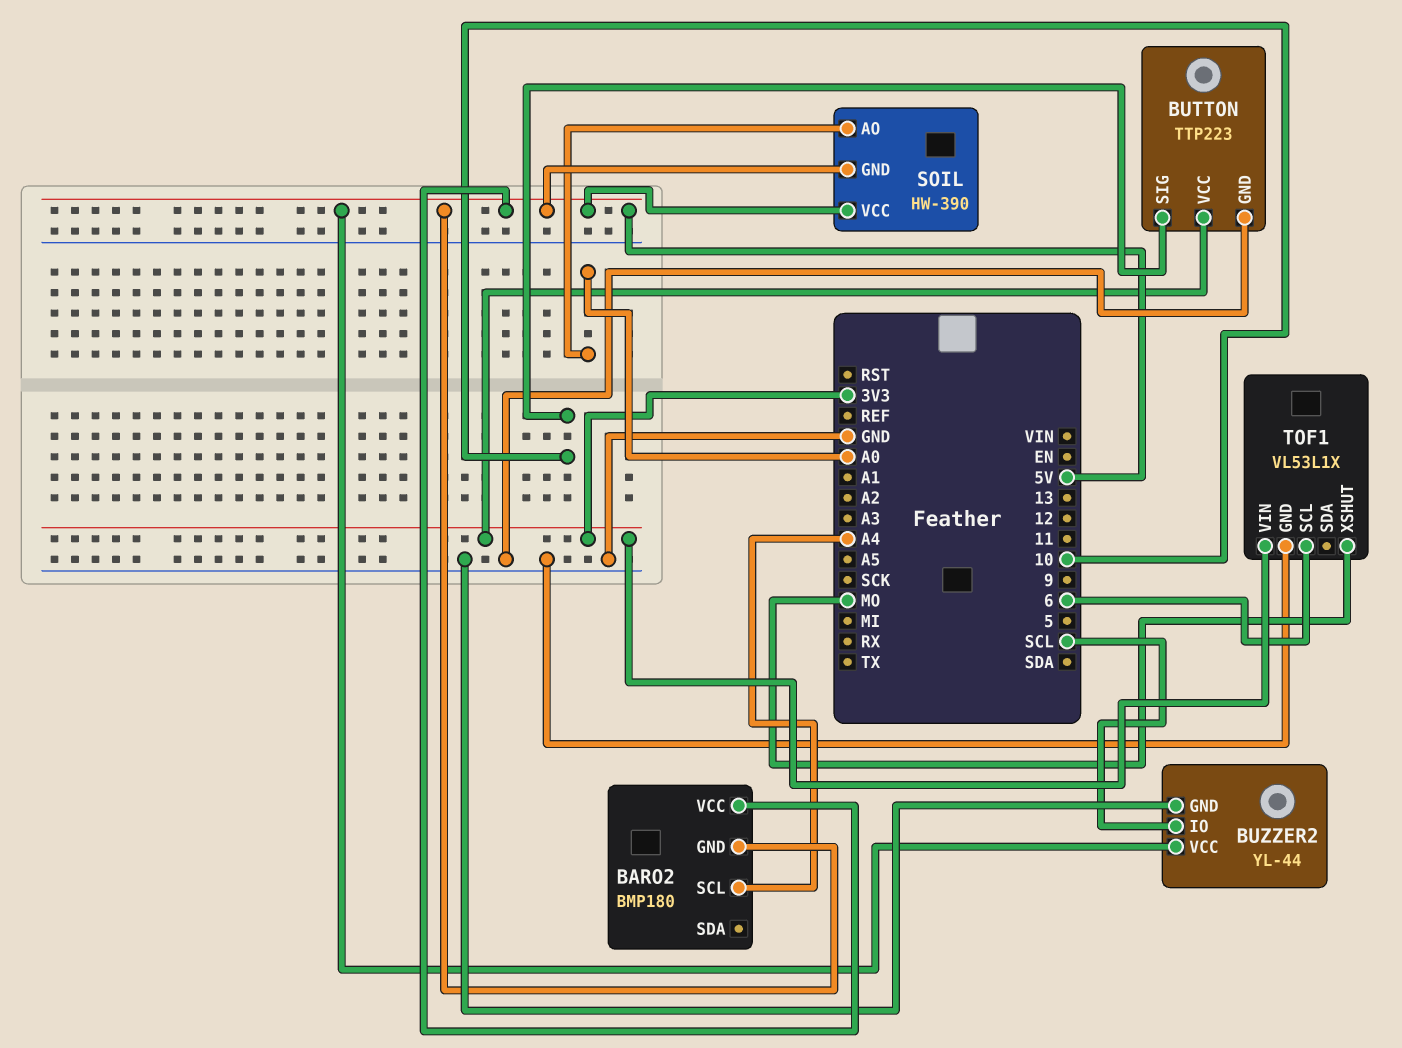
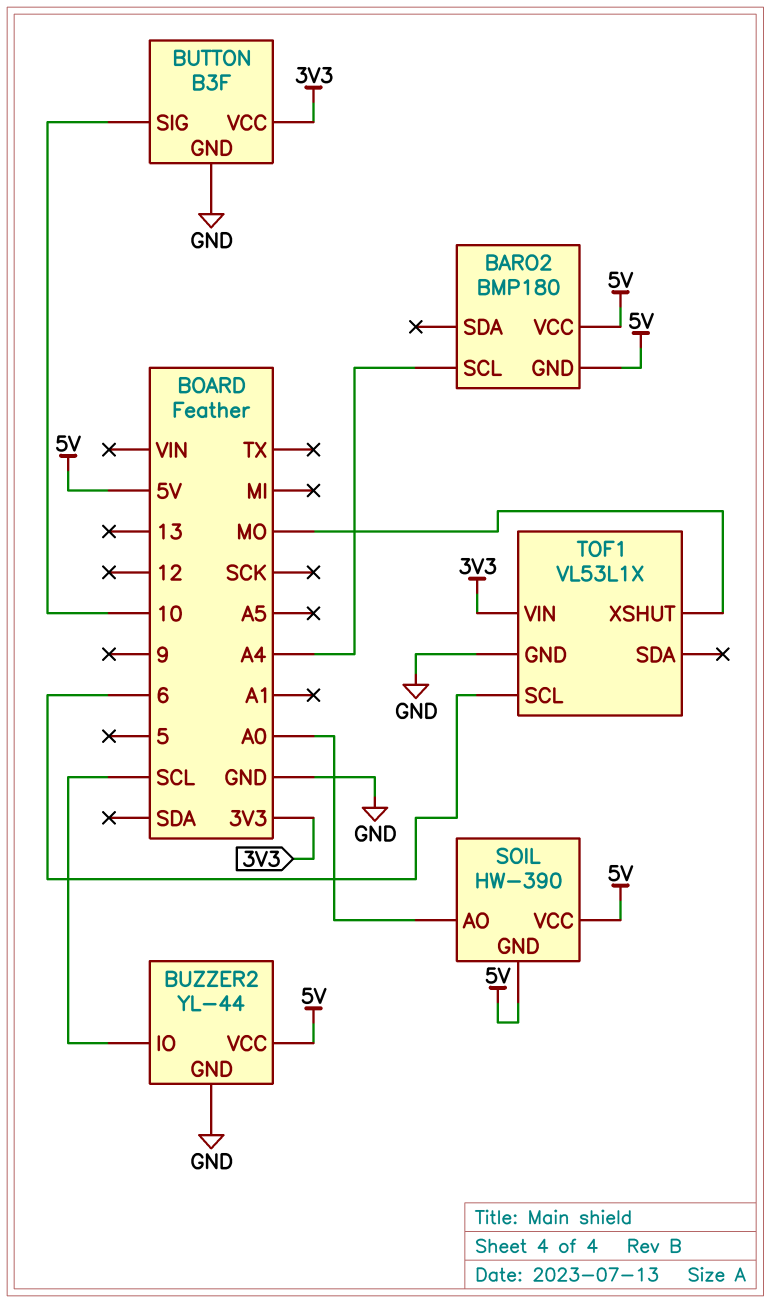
BUTTON: TTP223 -> B3F

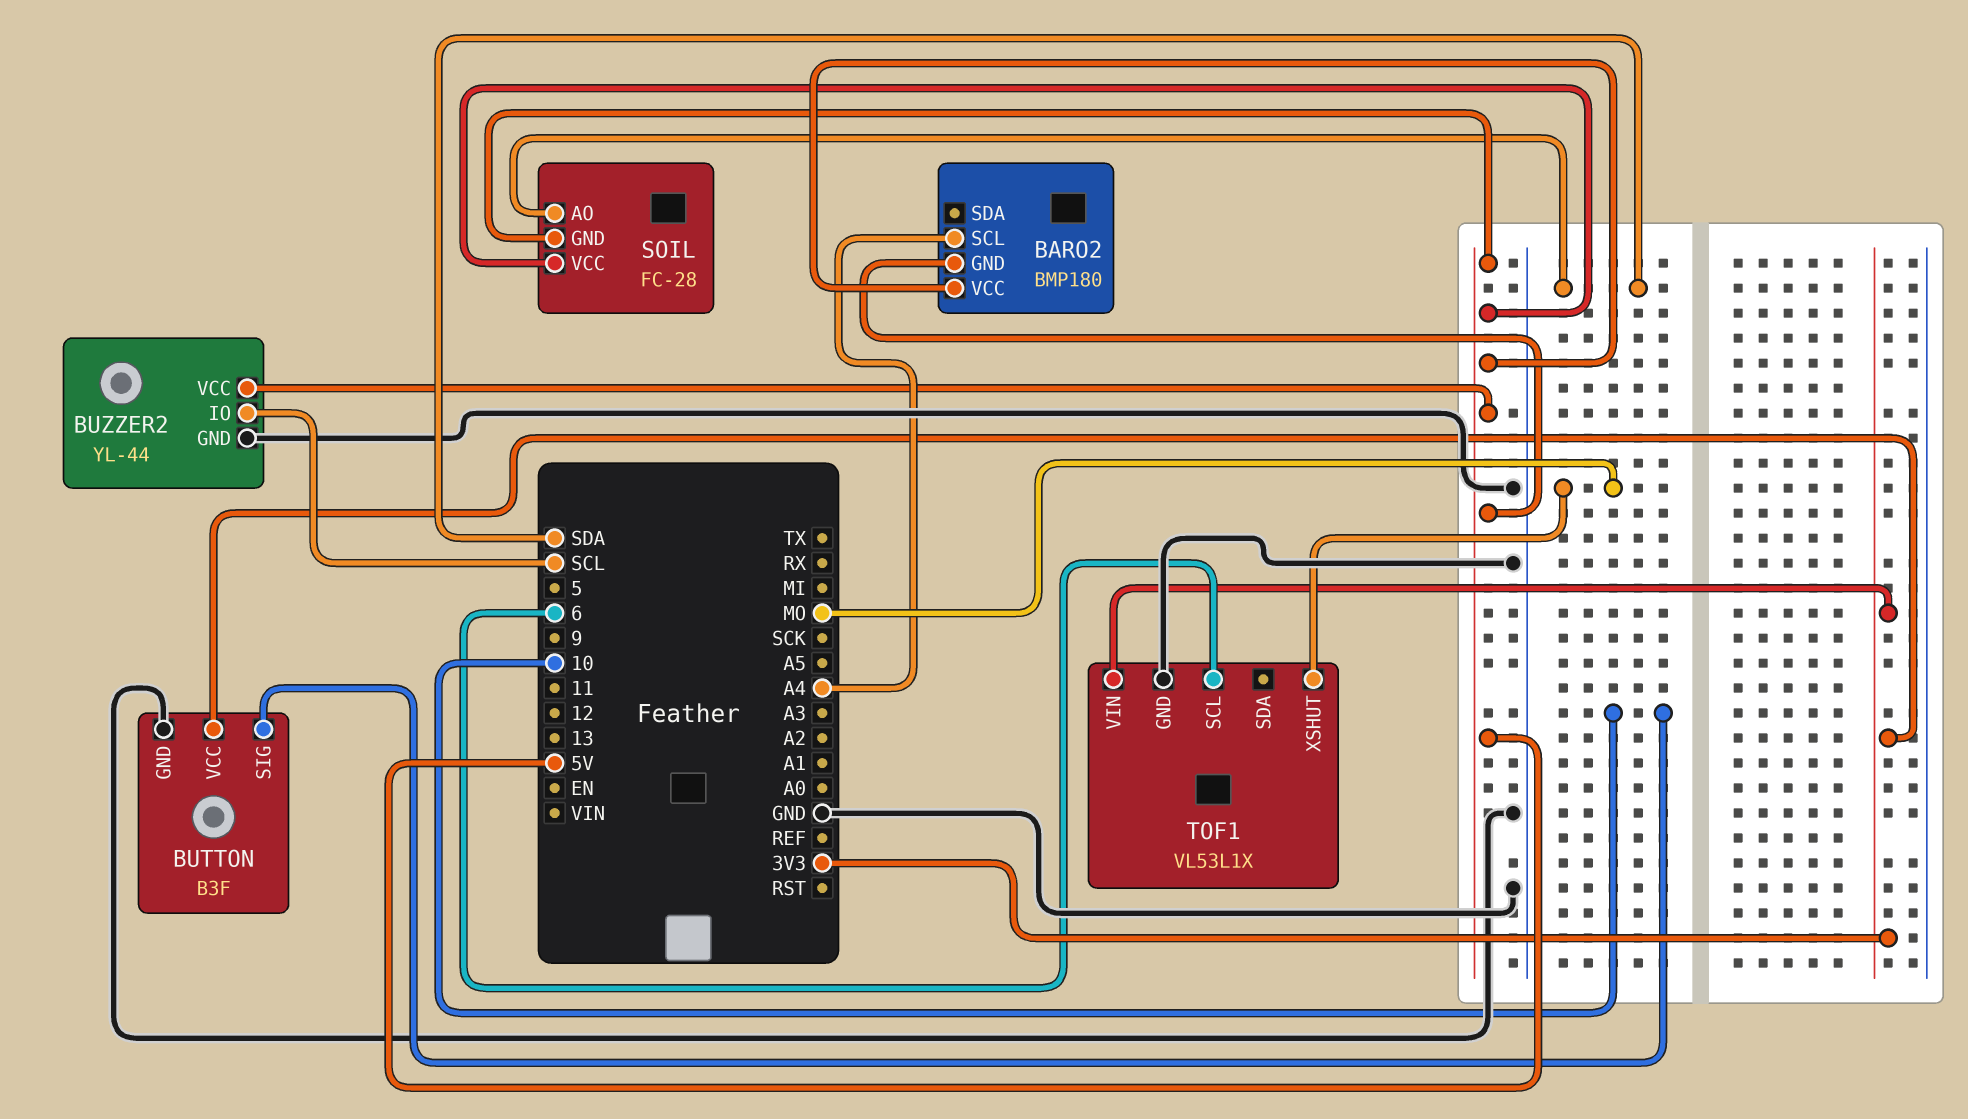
SOIL: HW-390 -> FC-28
SOIL pin AO: A0 -> SDA

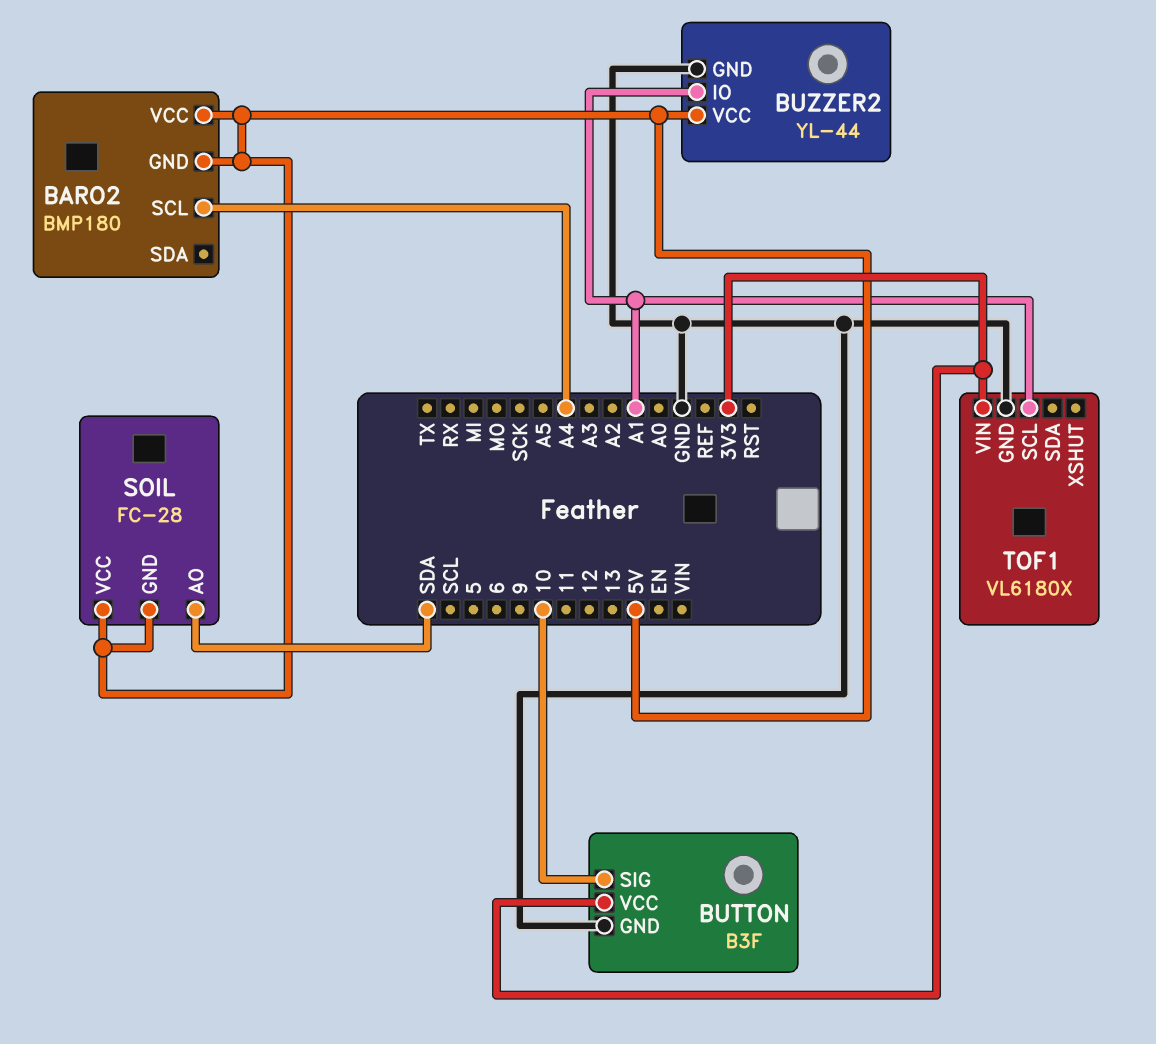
BUZZER2 pin IO: SCL -> A1
TOF1: VL53L1X -> VL6180X
TOF1 pin SCL: 6 -> A1
TOF1 pin XSHUT: MO -> none

